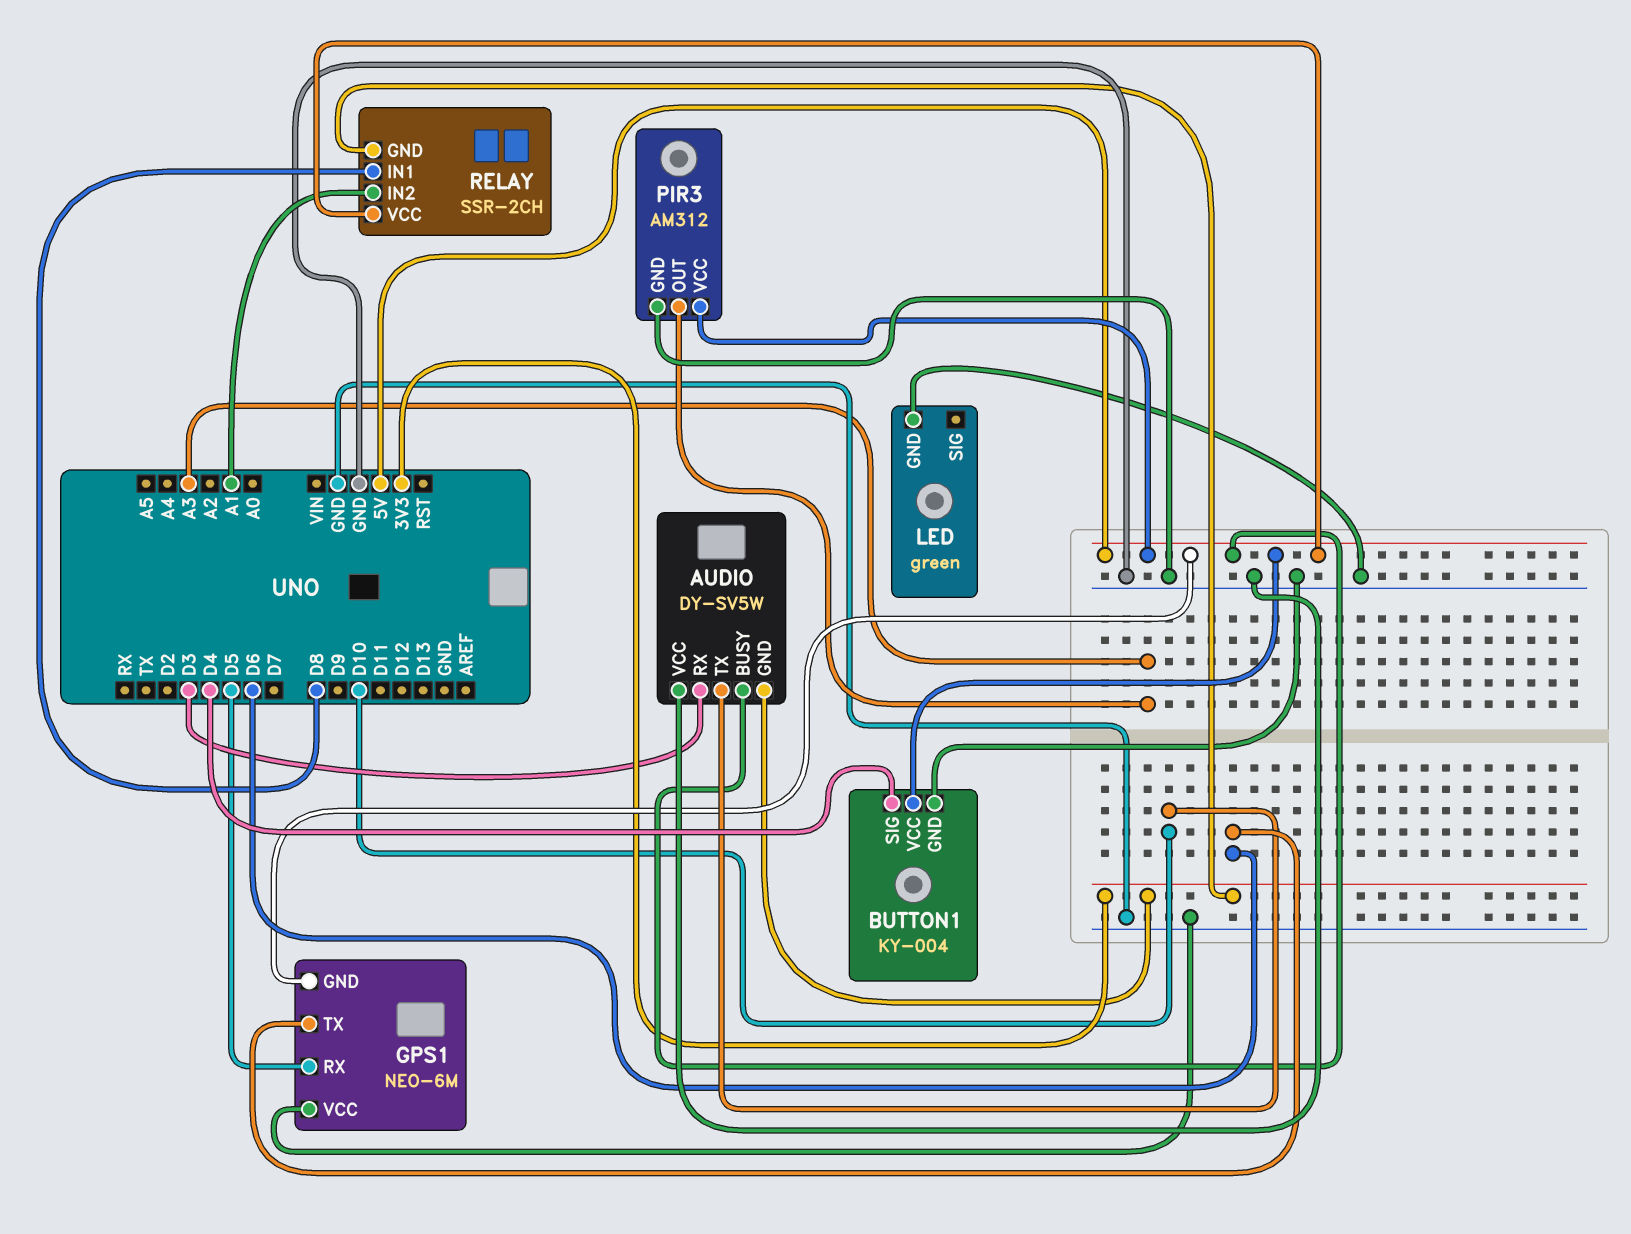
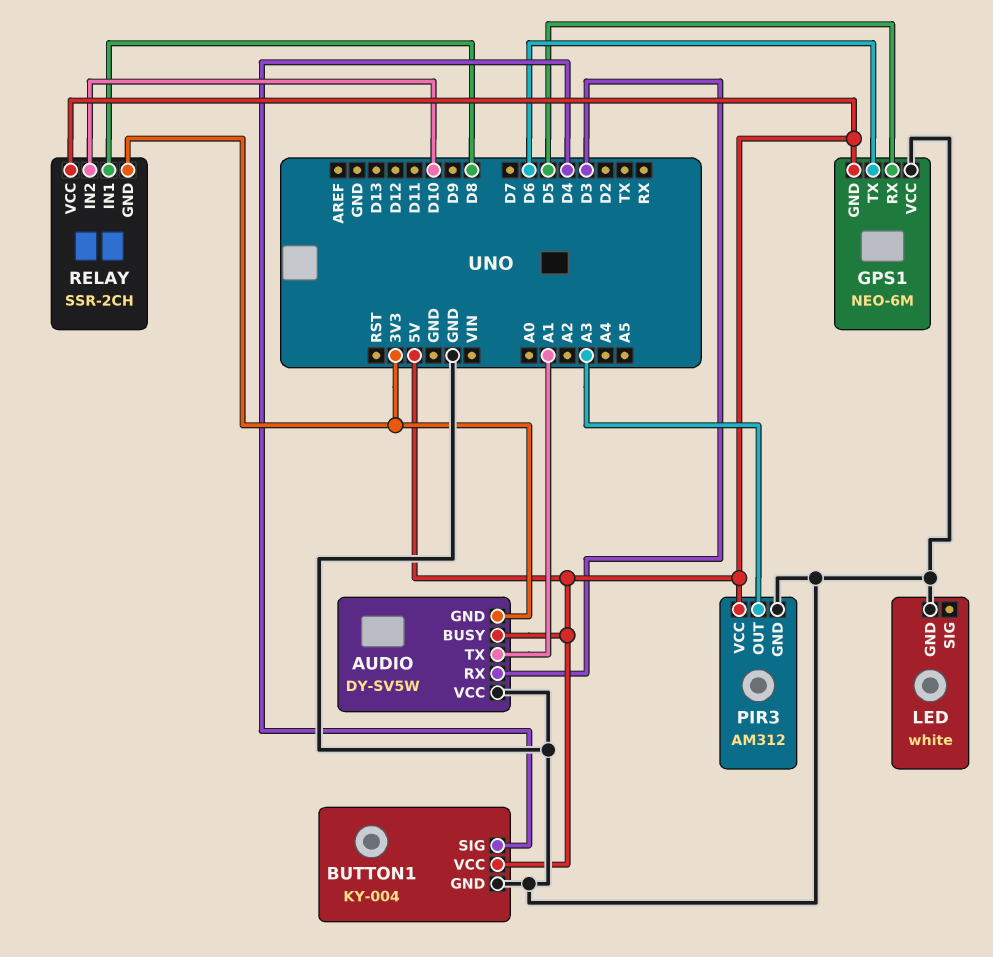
AUDIO pin TX: D10 -> A1
LED: green -> white
RELAY pin IN2: A1 -> D10

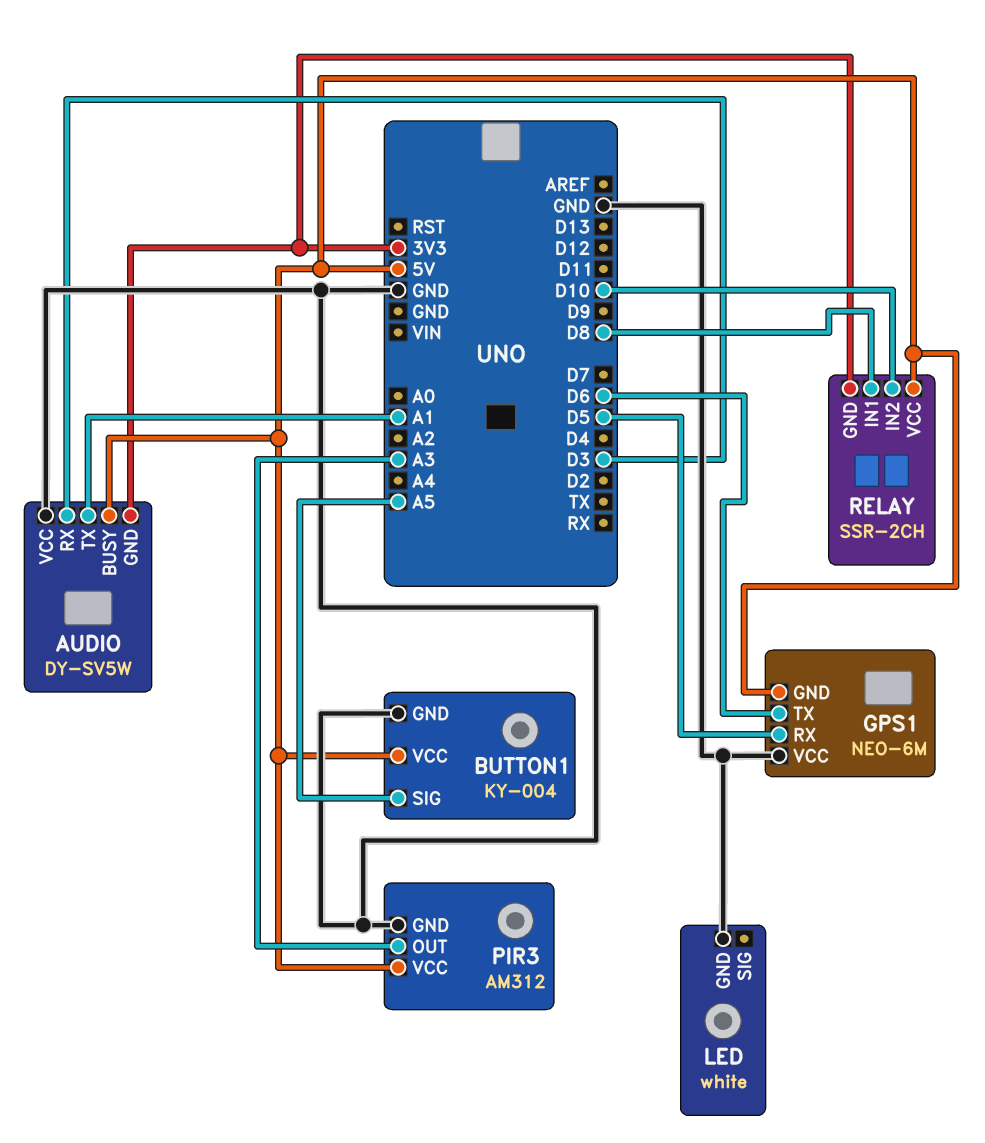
BUTTON1 pin SIG: D4 -> A5

